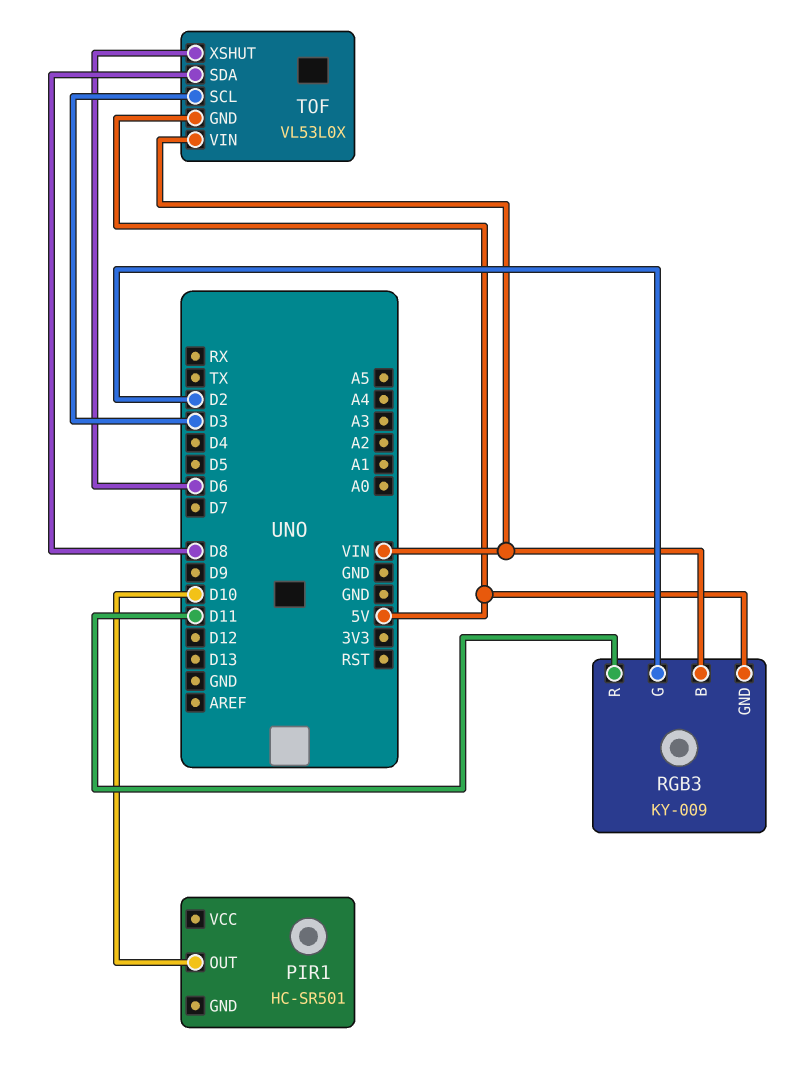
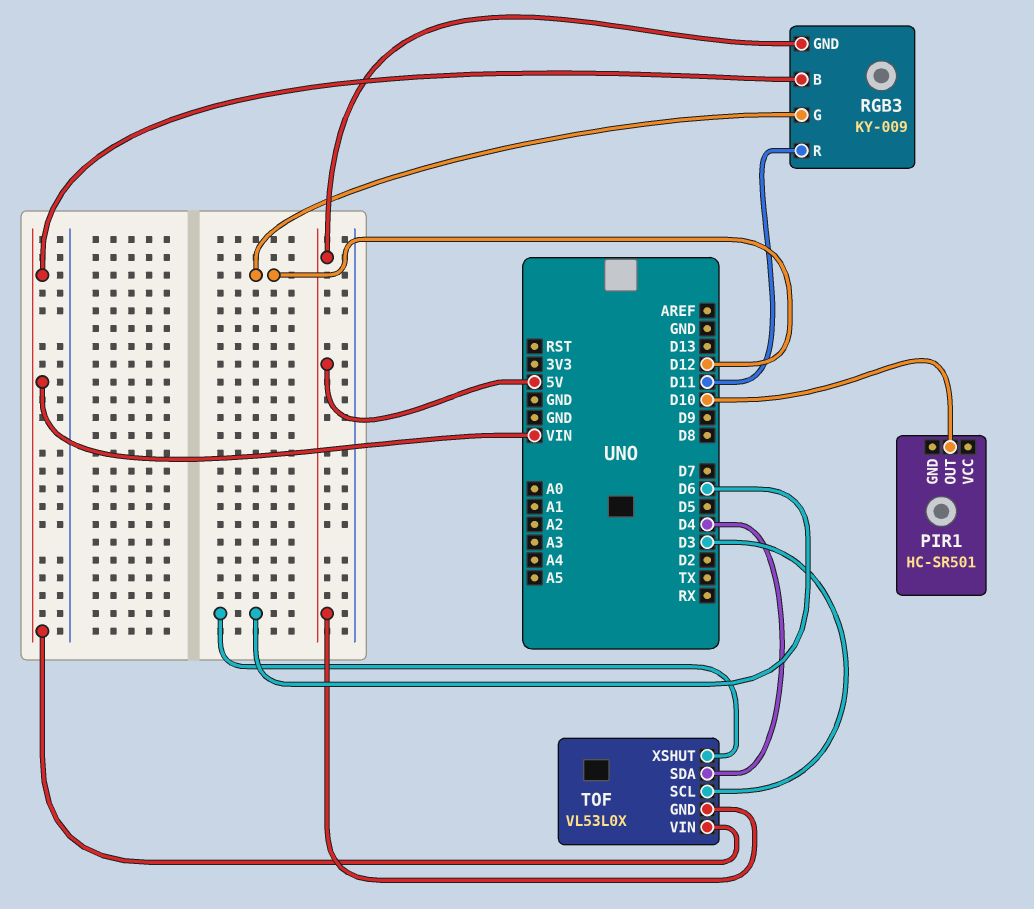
RGB3 pin G: D2 -> D12
TOF pin SDA: D8 -> D4

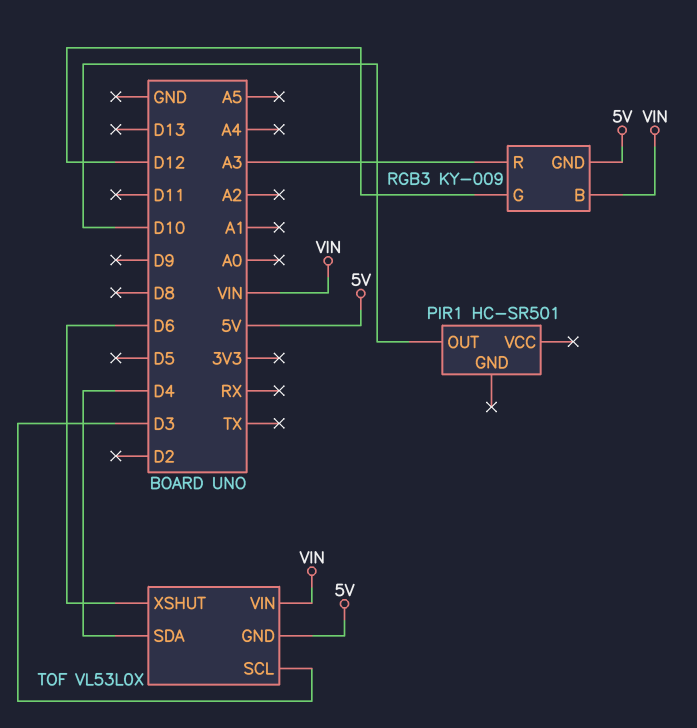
RGB3 pin R: D11 -> A3

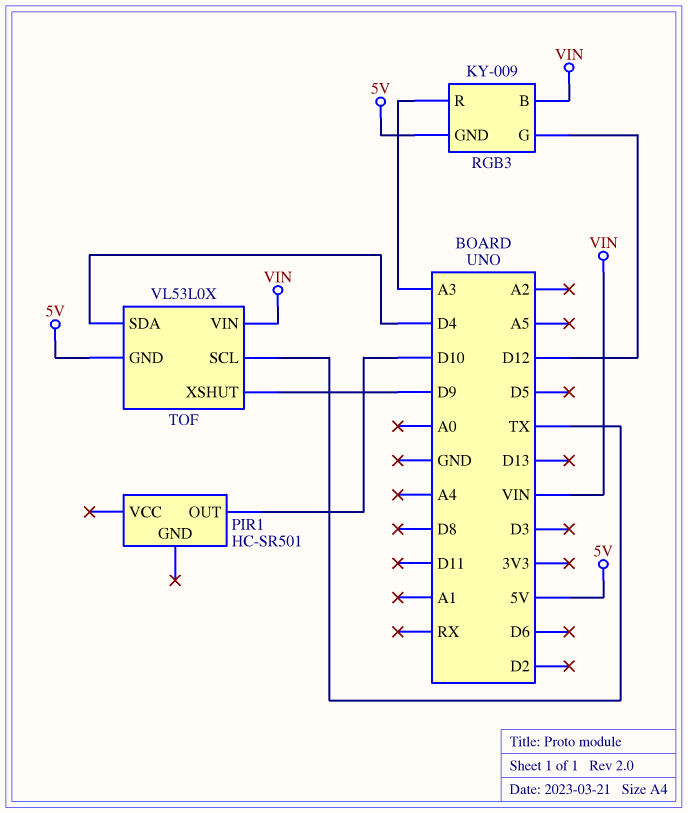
TOF pin SCL: D3 -> TX
TOF pin XSHUT: D6 -> D9

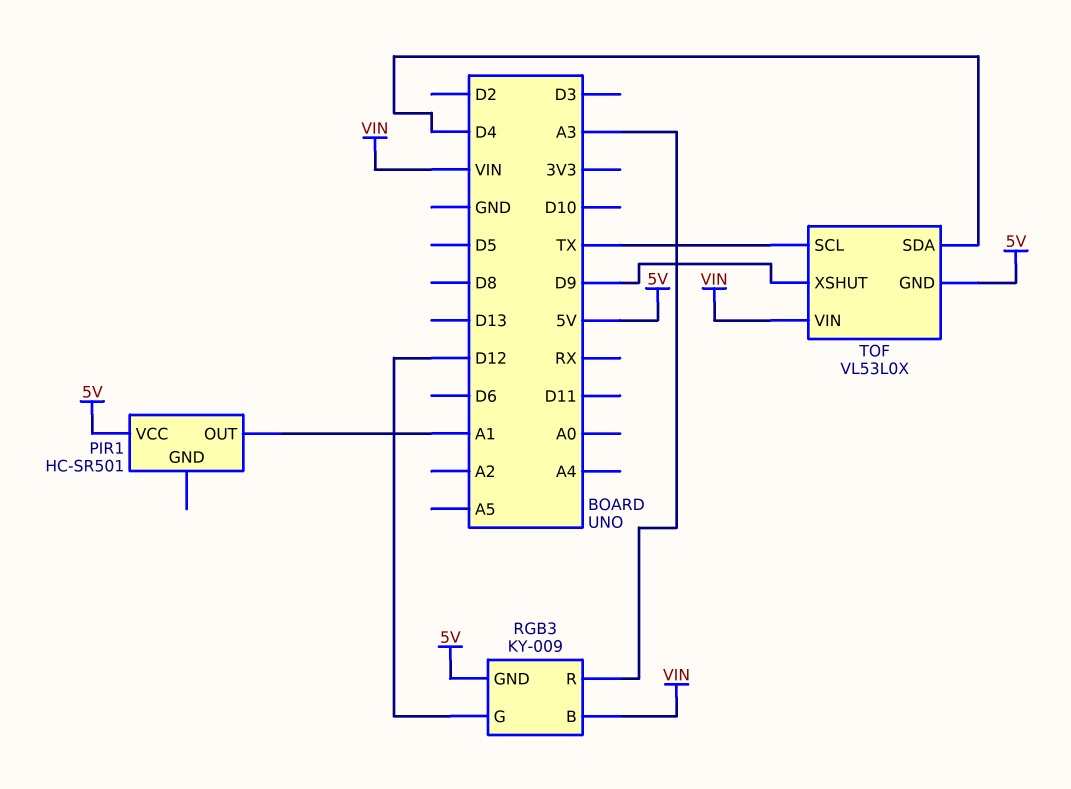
PIR1 pin OUT: D10 -> A1
PIR1 pin VCC: none -> 5V

